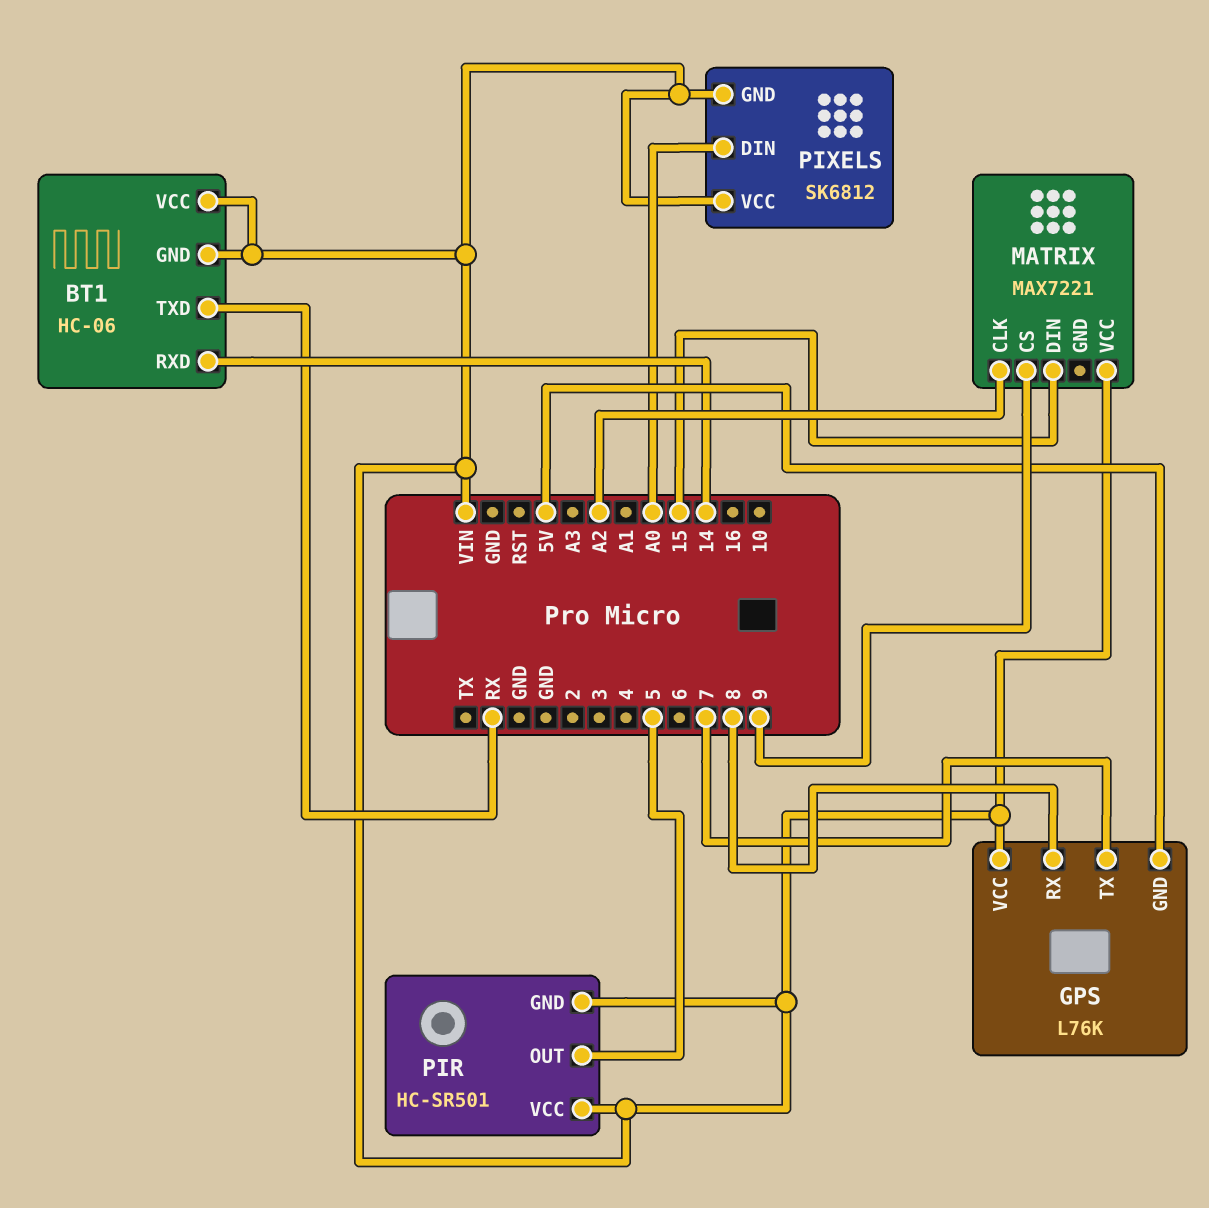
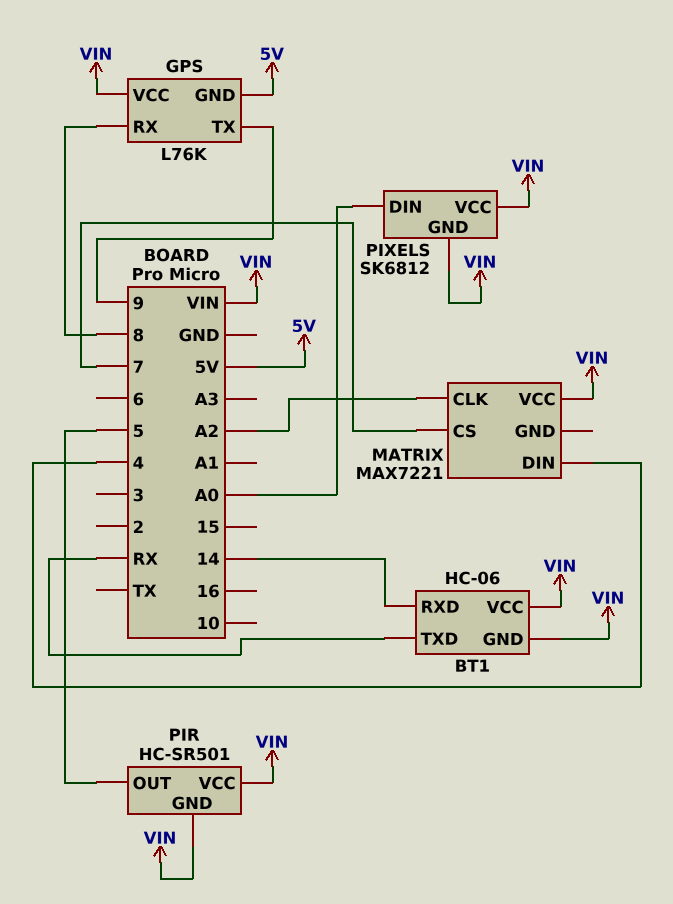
GPS pin TX: 7 -> 9
MATRIX pin CS: 9 -> 7
MATRIX pin DIN: 15 -> 4

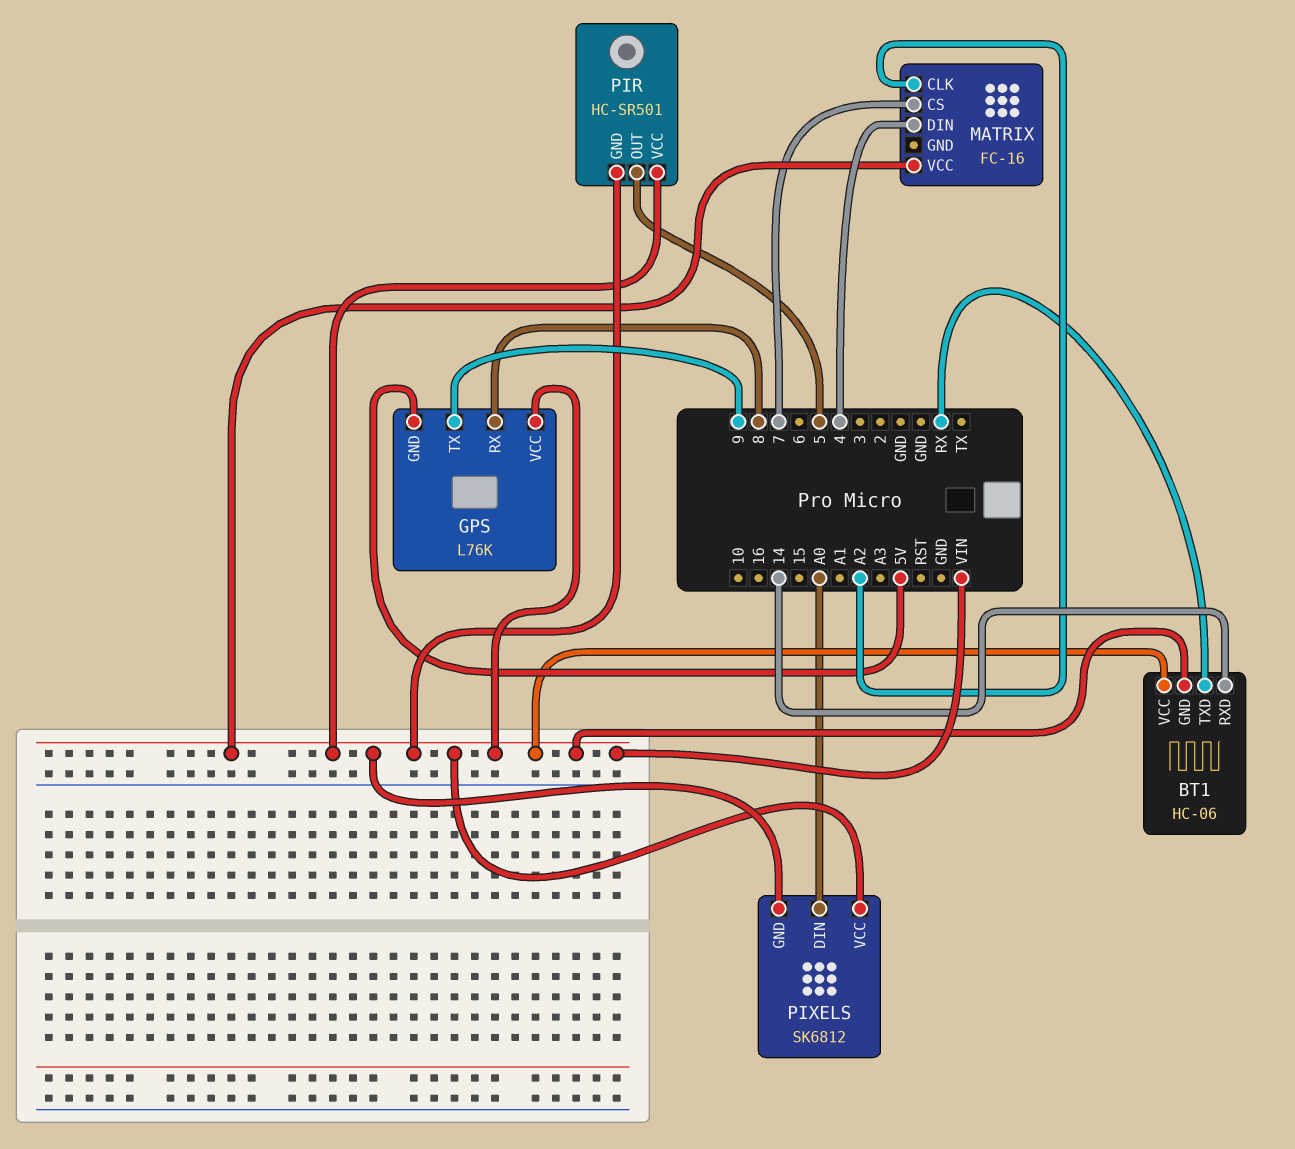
MATRIX: MAX7221 -> FC-16

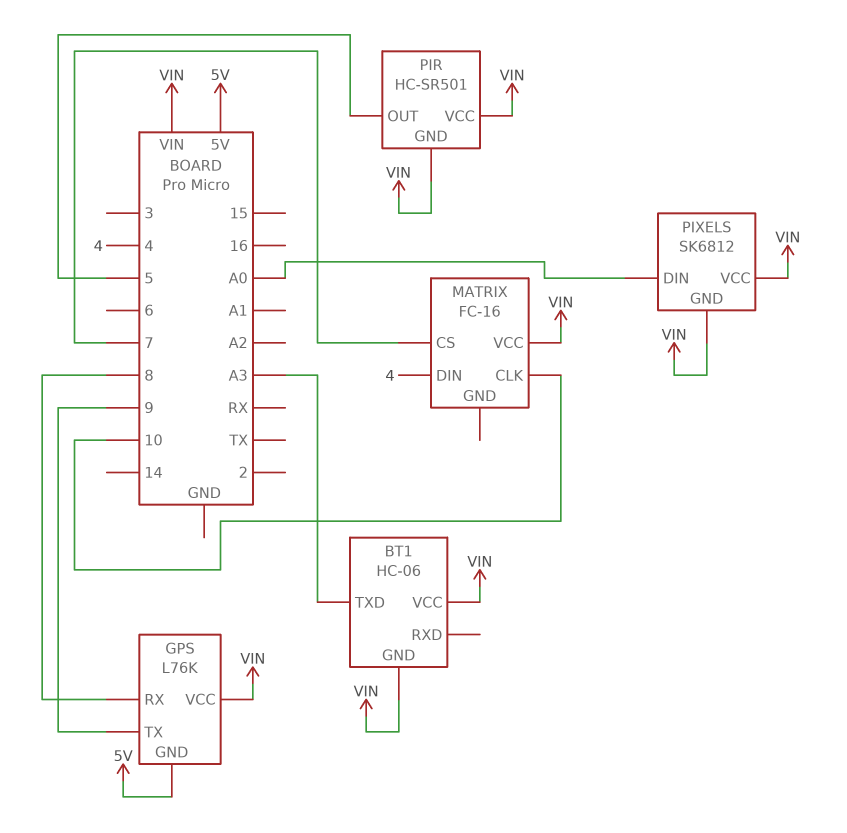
BT1 pin RXD: 14 -> none
BT1 pin TXD: RX -> A3
MATRIX pin CLK: A2 -> 10

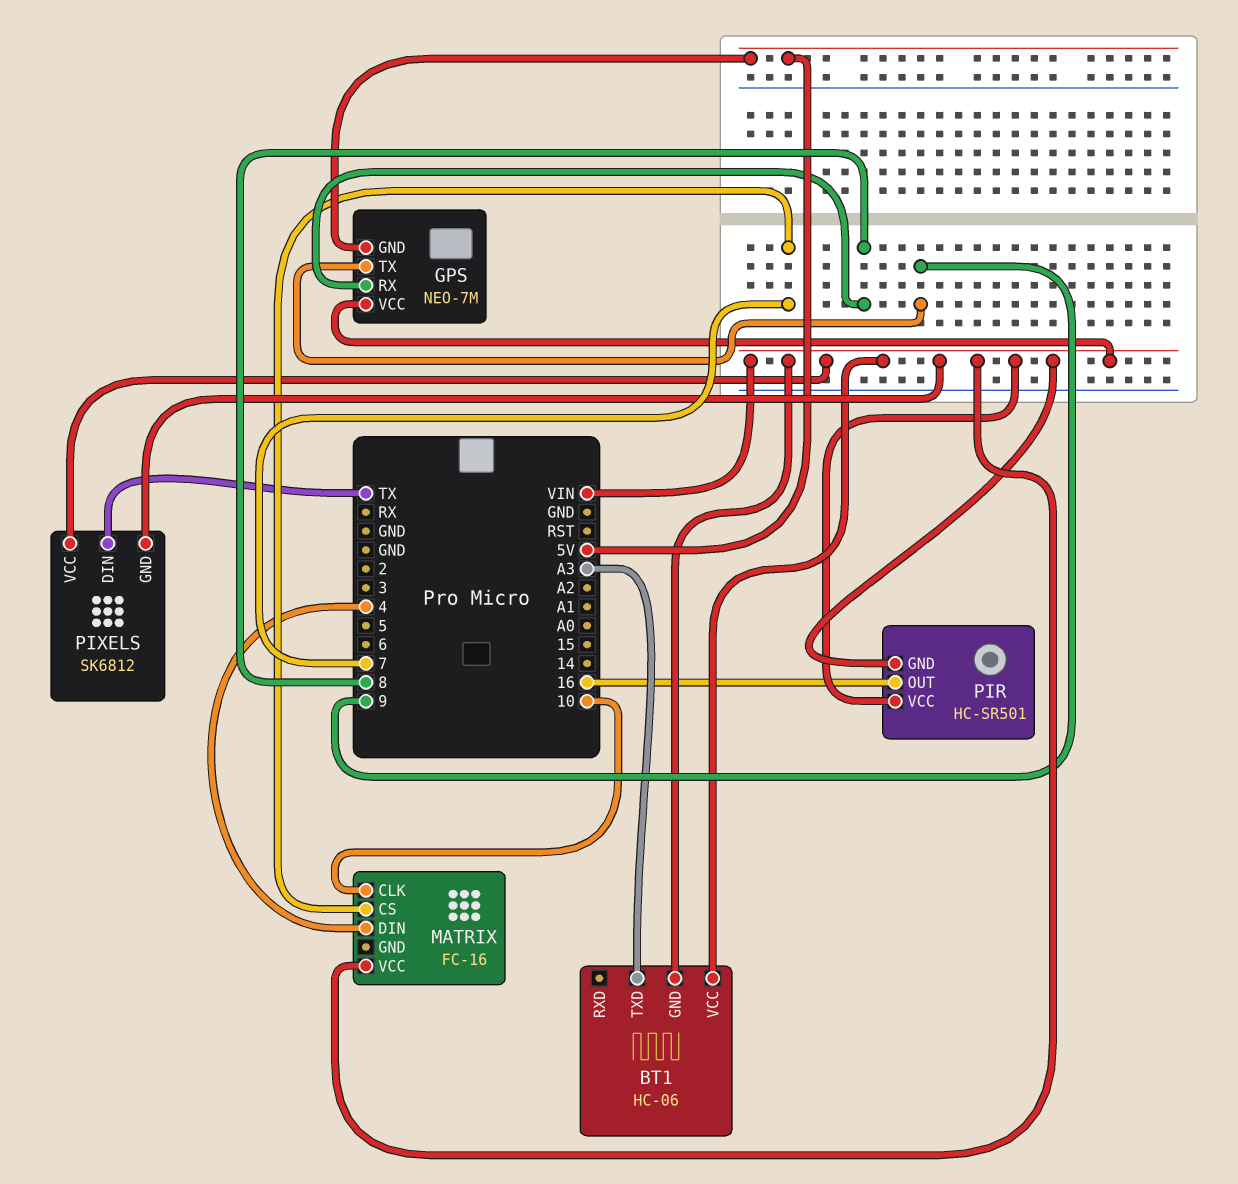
GPS: L76K -> NEO-7M
PIR pin OUT: 5 -> 16
PIXELS pin DIN: A0 -> TX

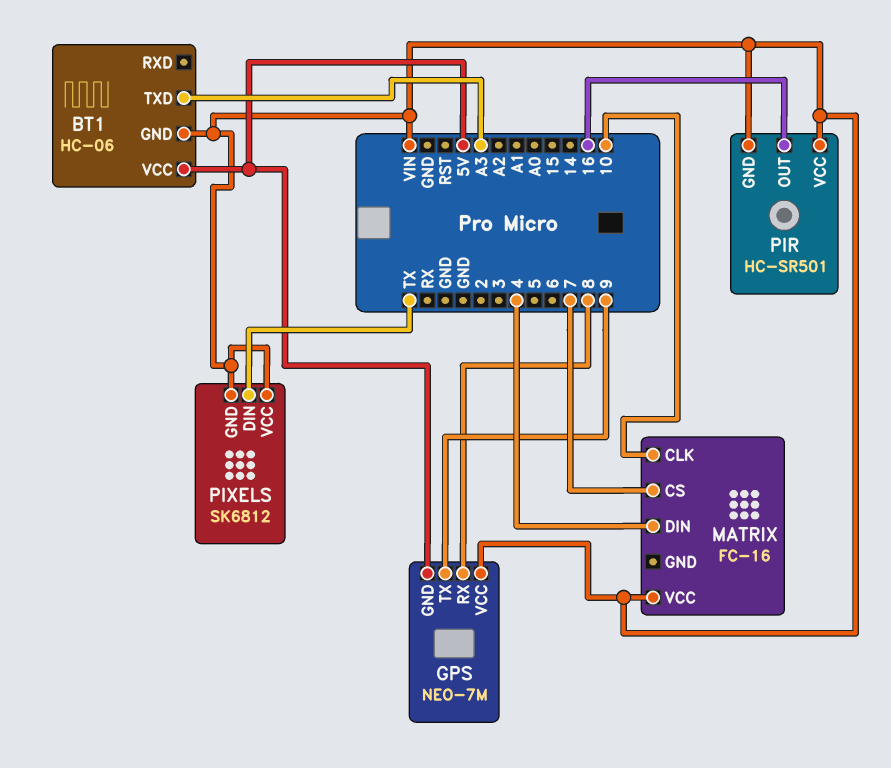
BT1 pin VCC: VIN -> 5V

